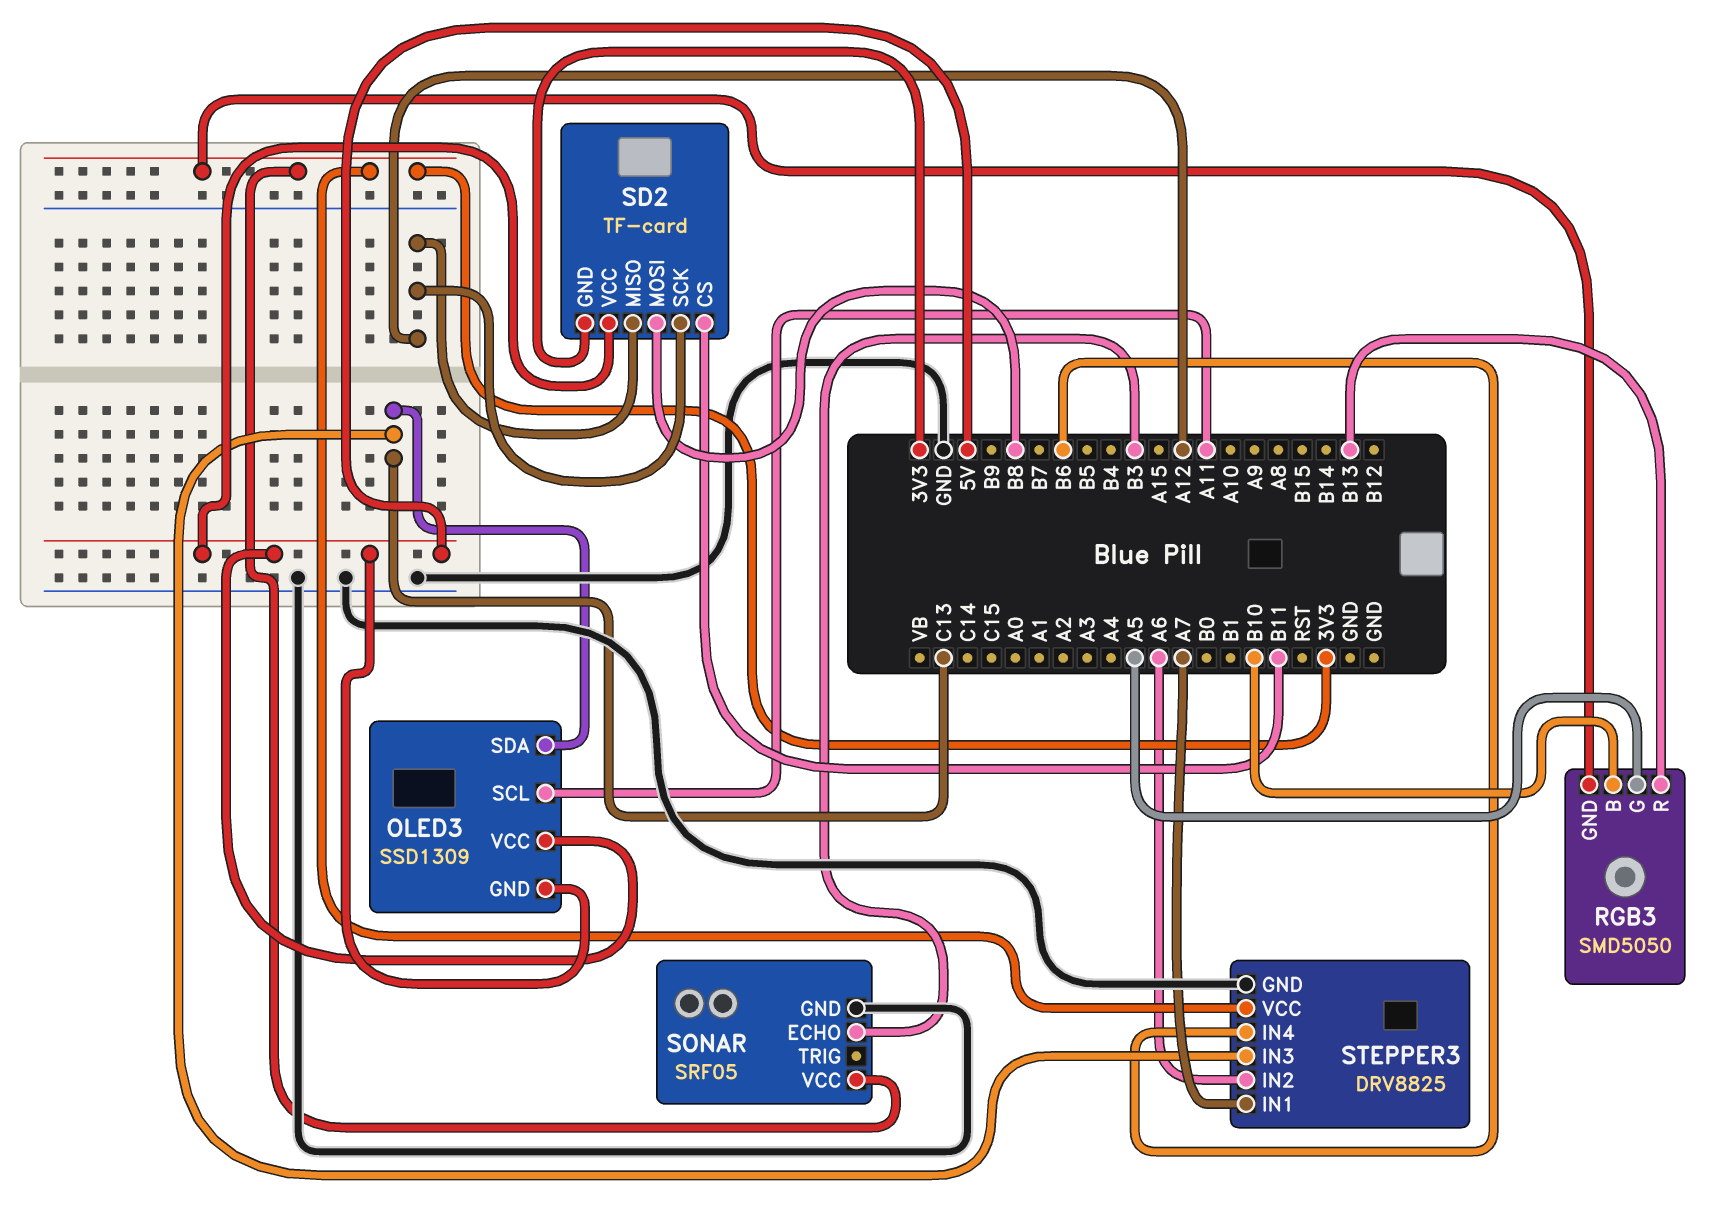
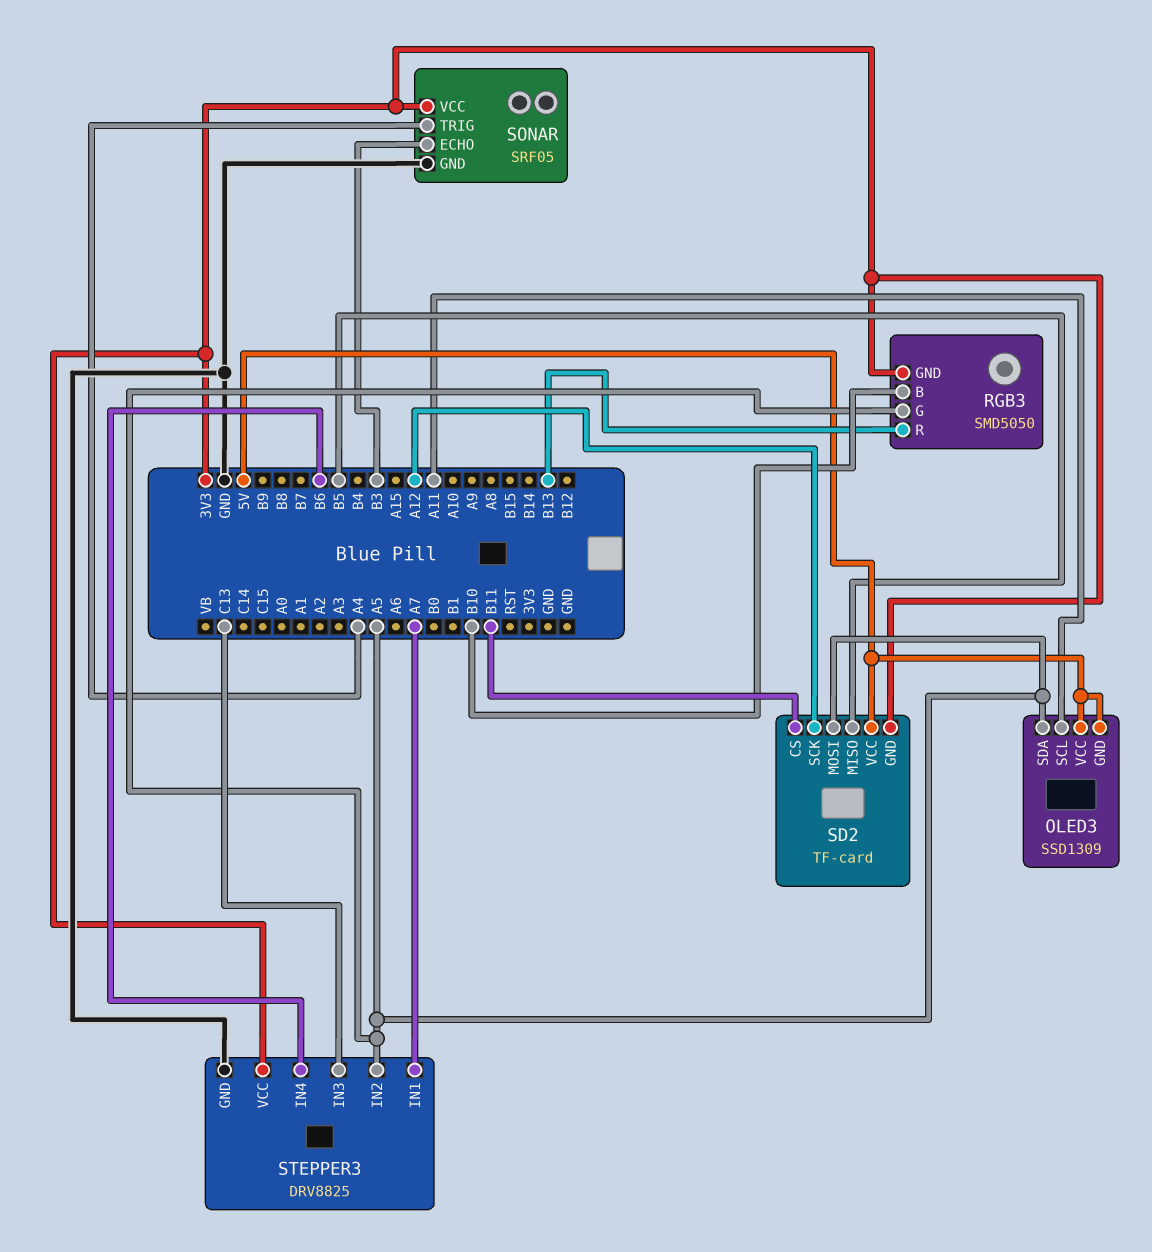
OLED3 pin SDA: C13 -> A5
SD2 pin MISO: A12 -> B5
SD2 pin MOSI: B8 -> A5
SONAR pin TRIG: none -> A4
STEPPER3 pin IN2: A6 -> A5

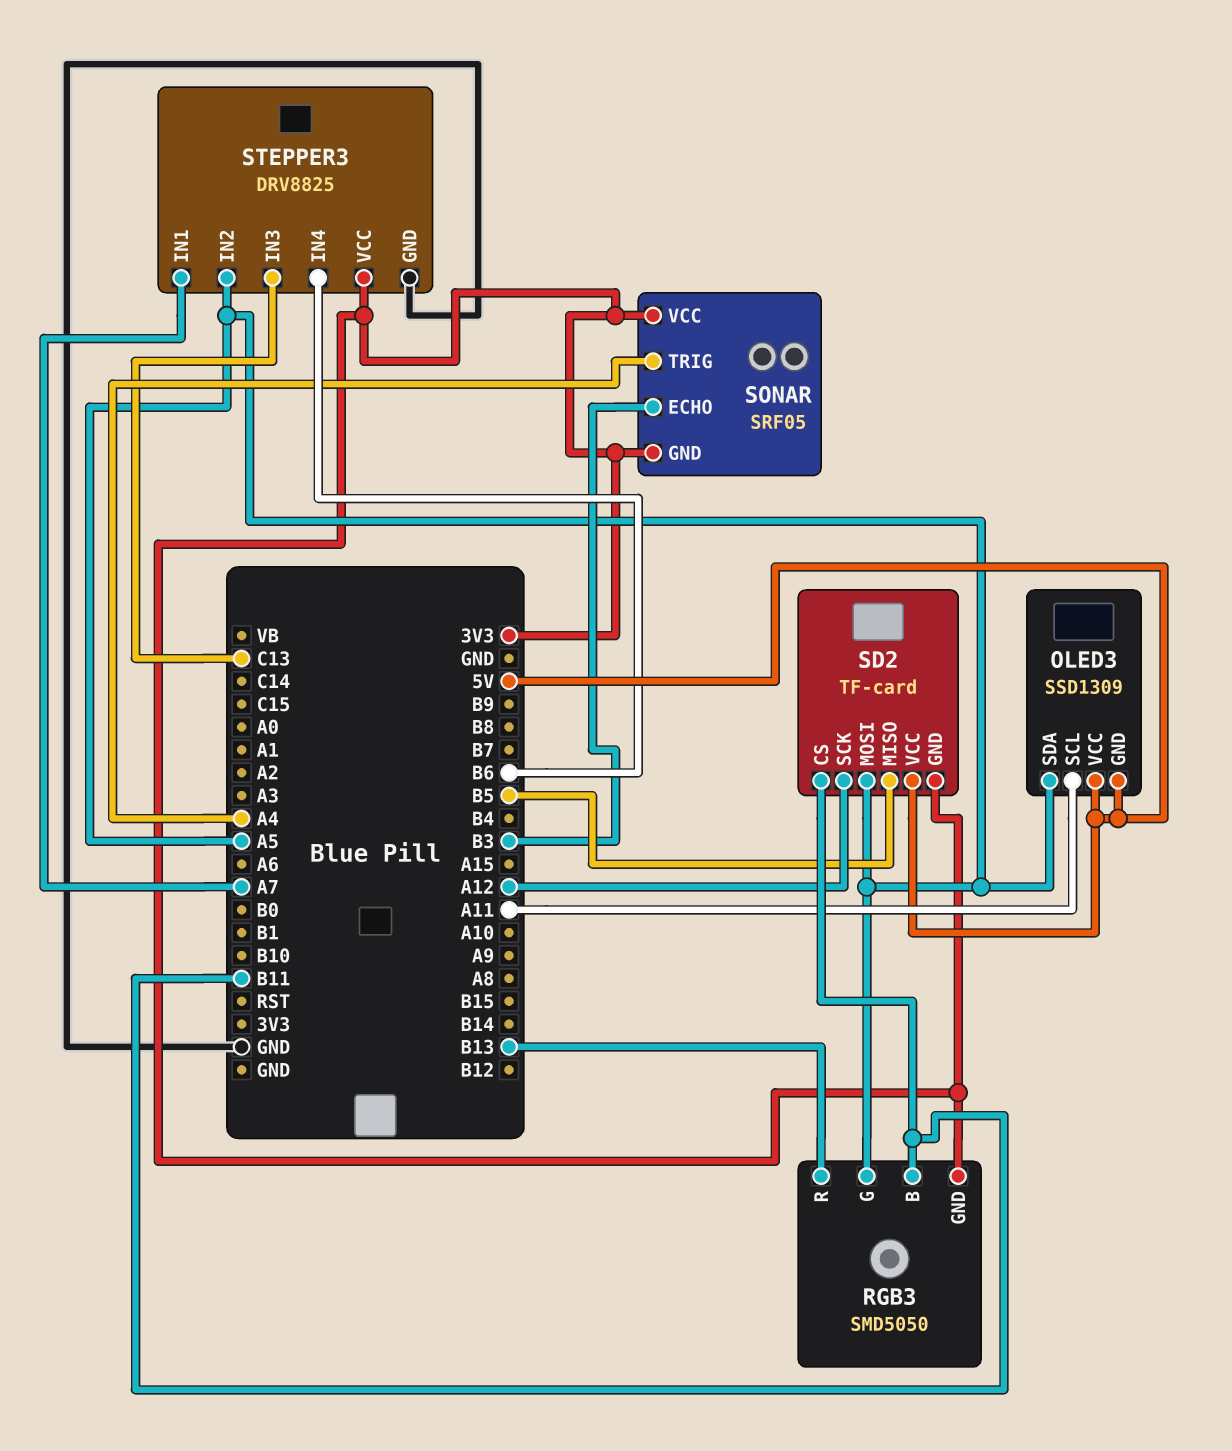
RGB3 pin B: B10 -> B11
SONAR pin GND: GND -> 3V3

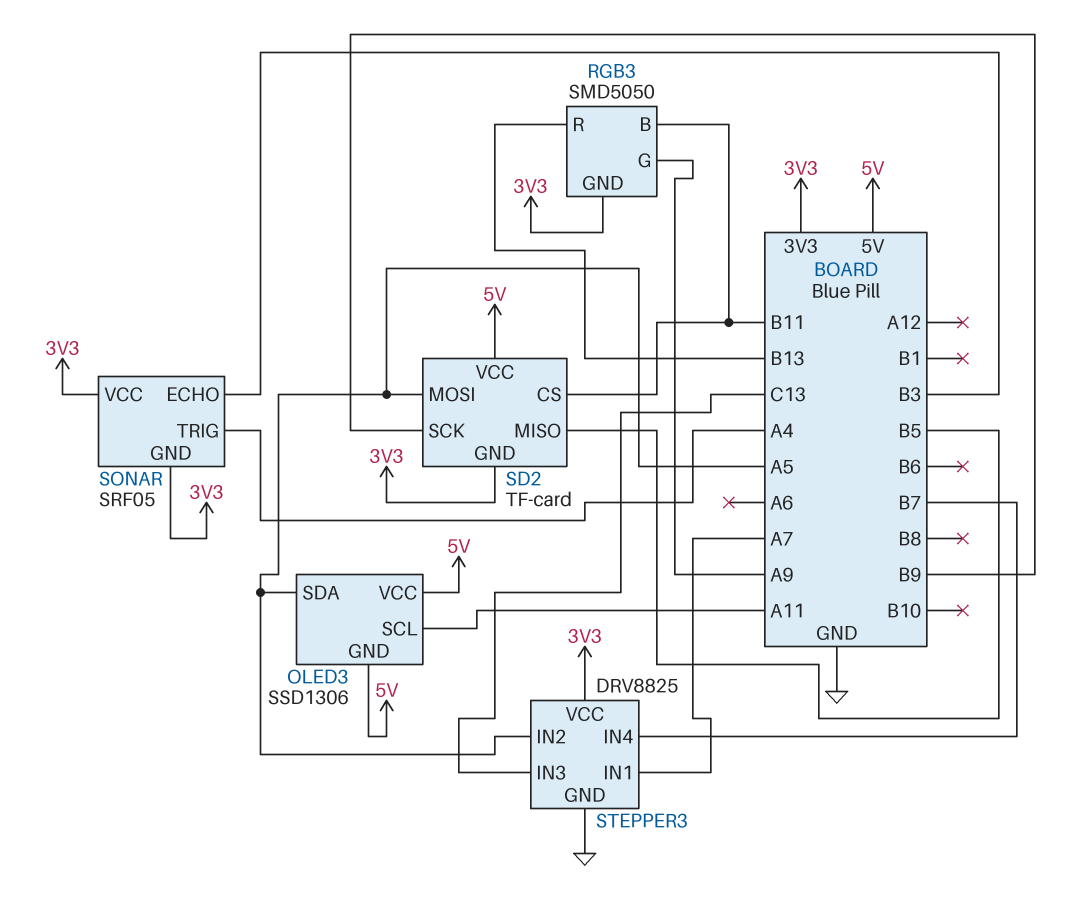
OLED3: SSD1309 -> SSD1306
RGB3 pin G: A5 -> A9
SD2 pin SCK: A12 -> B9
STEPPER3 pin IN4: B6 -> B7

